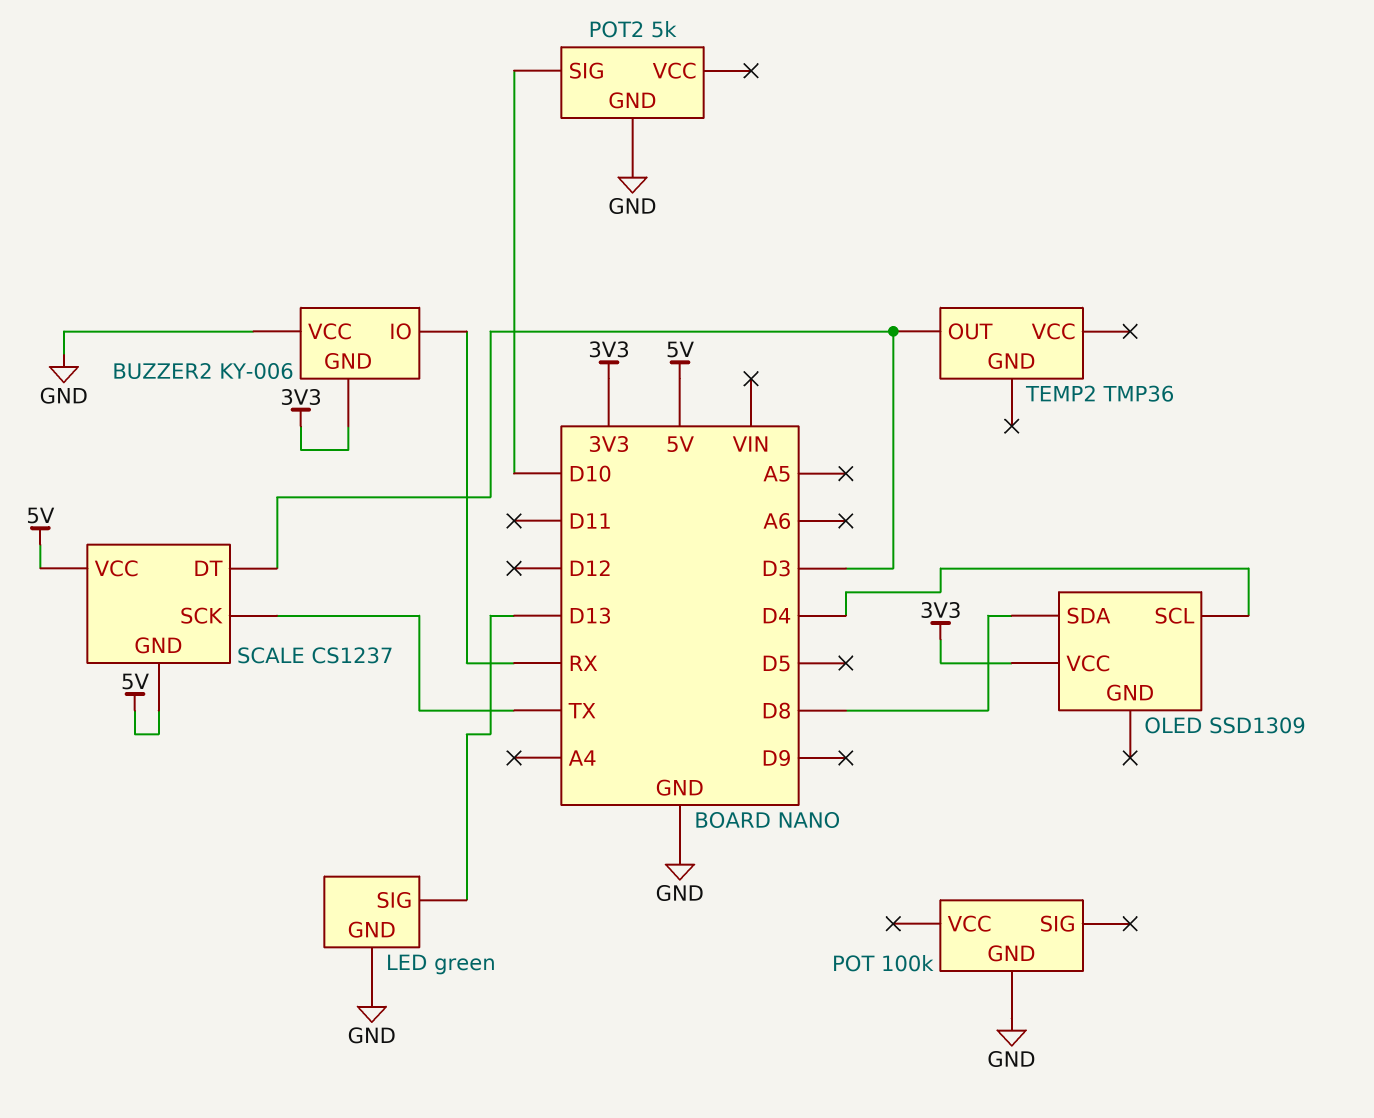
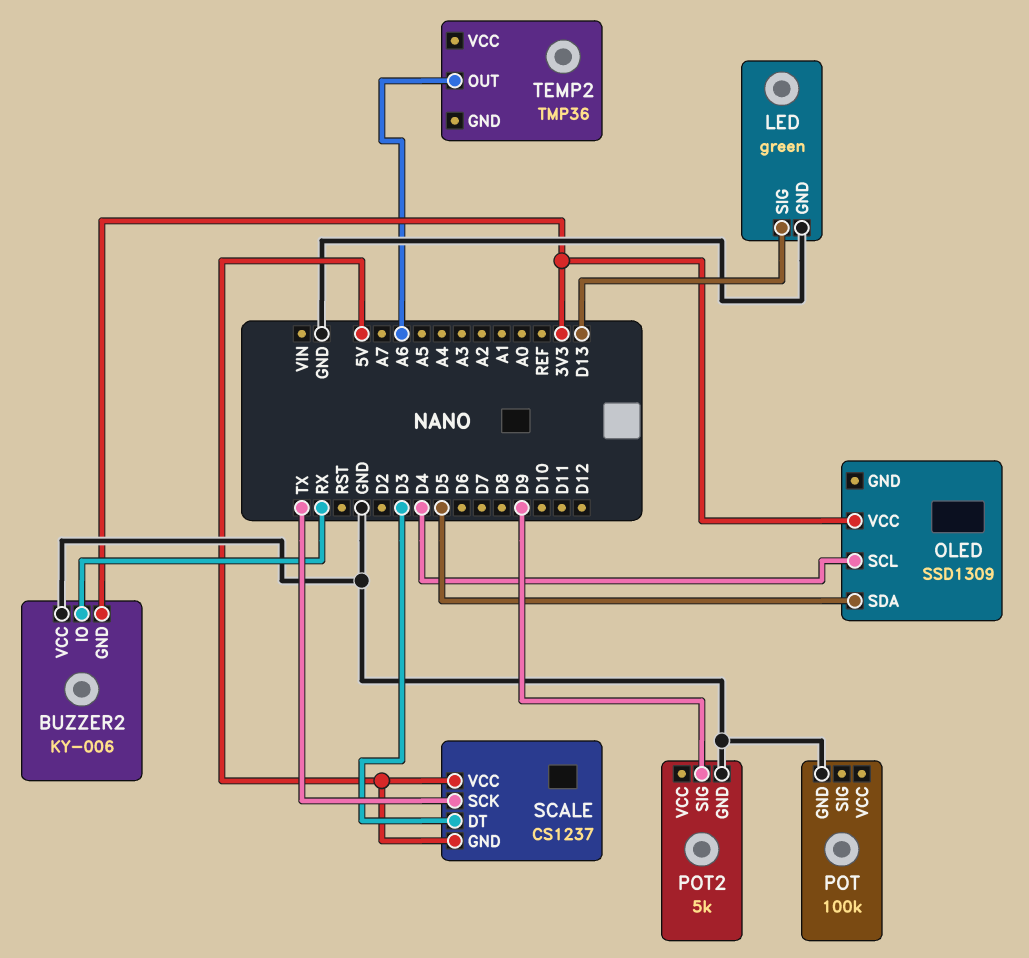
OLED pin SDA: D8 -> D5
POT2 pin SIG: D10 -> D9
TEMP2 pin OUT: D3 -> A6

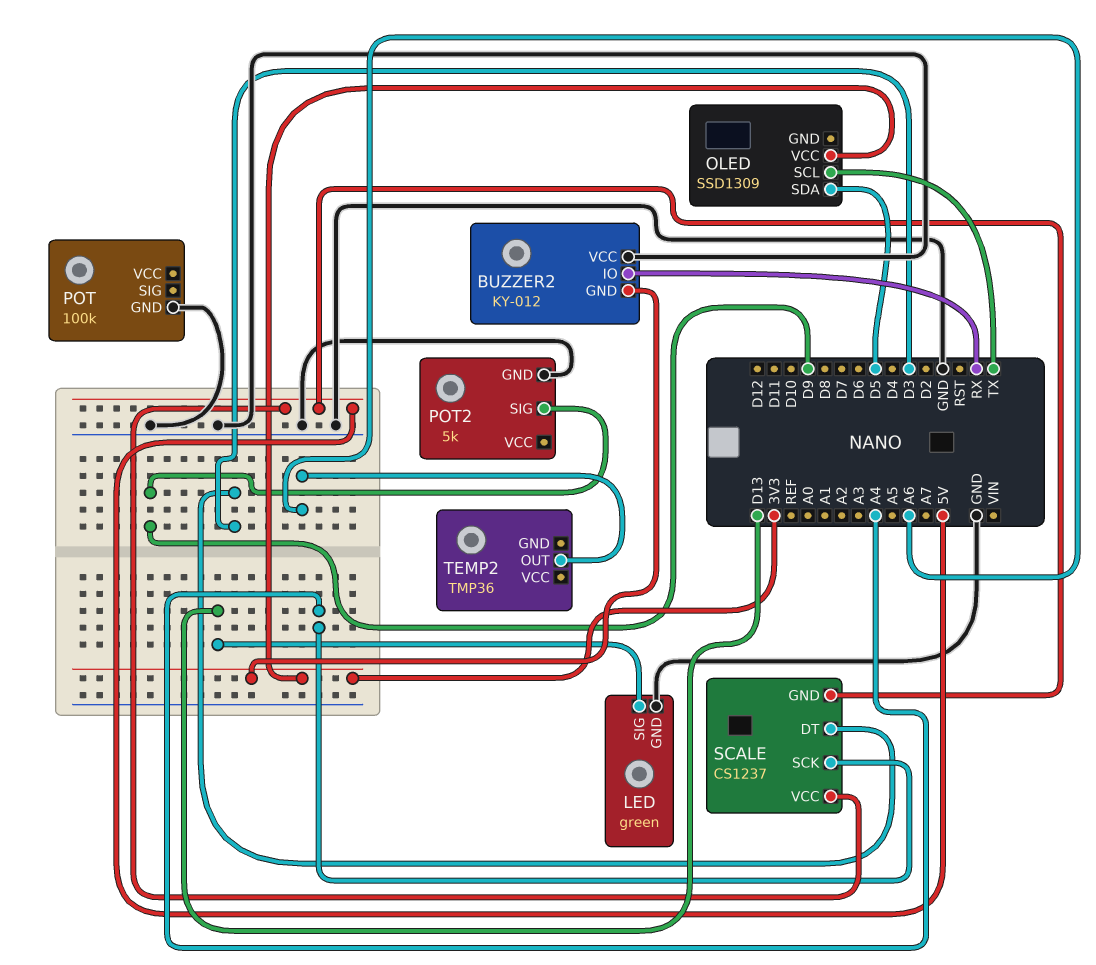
BUZZER2: KY-006 -> KY-012
OLED pin SCL: D4 -> TX
SCALE pin SCK: TX -> A4

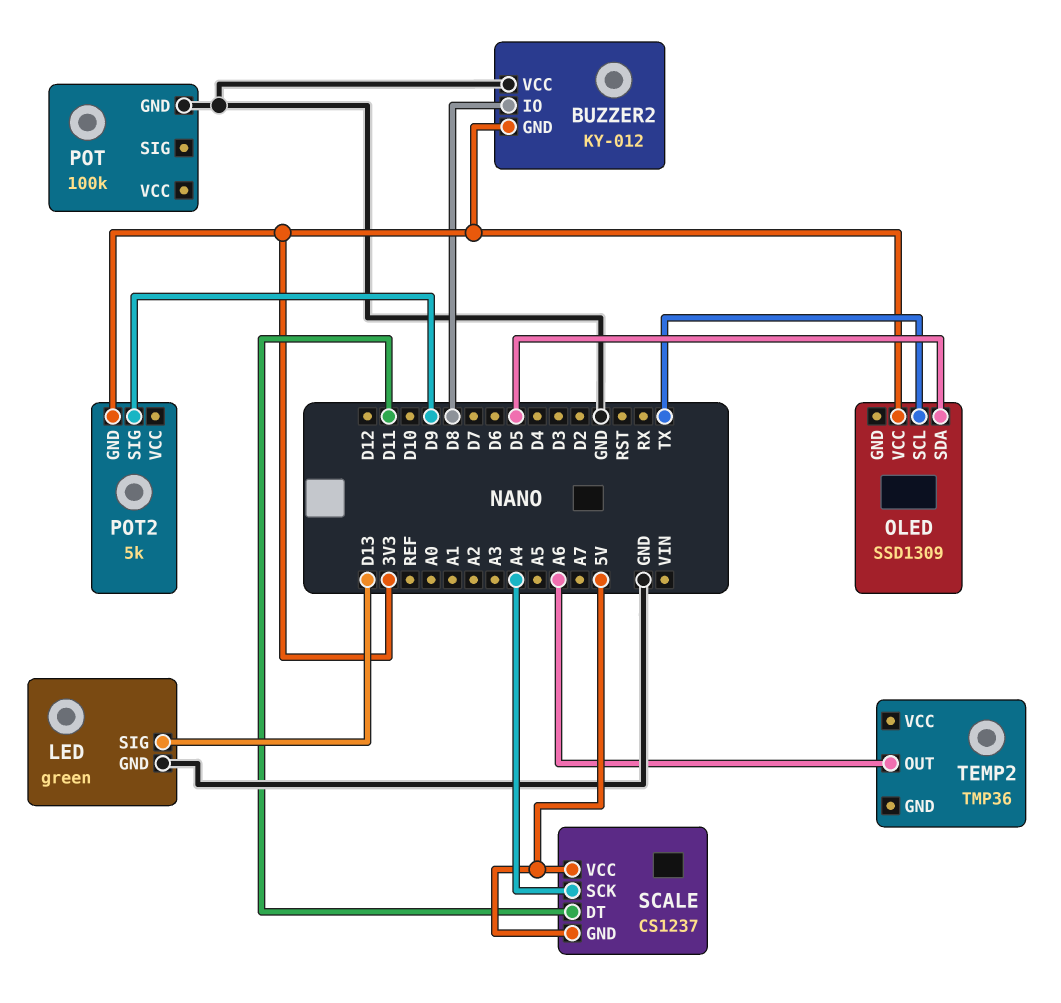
BUZZER2 pin IO: RX -> D8
POT2 pin GND: GND -> 3V3
SCALE pin DT: D3 -> D11

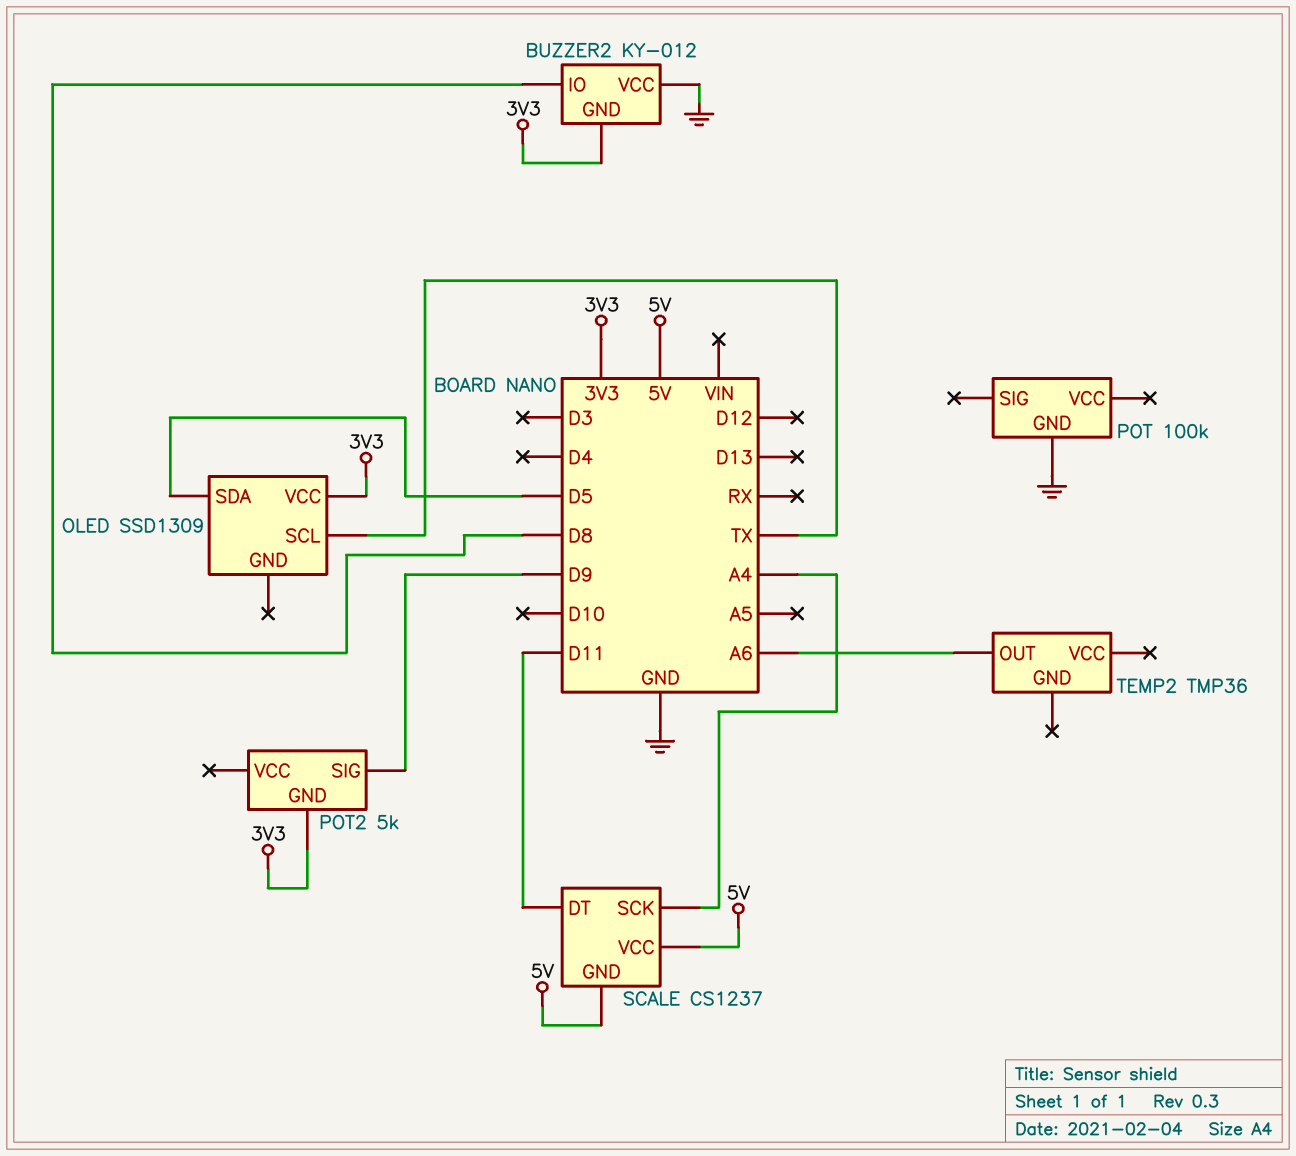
LED: green -> none
LED pin GND: GND -> none
LED pin SIG: D13 -> none

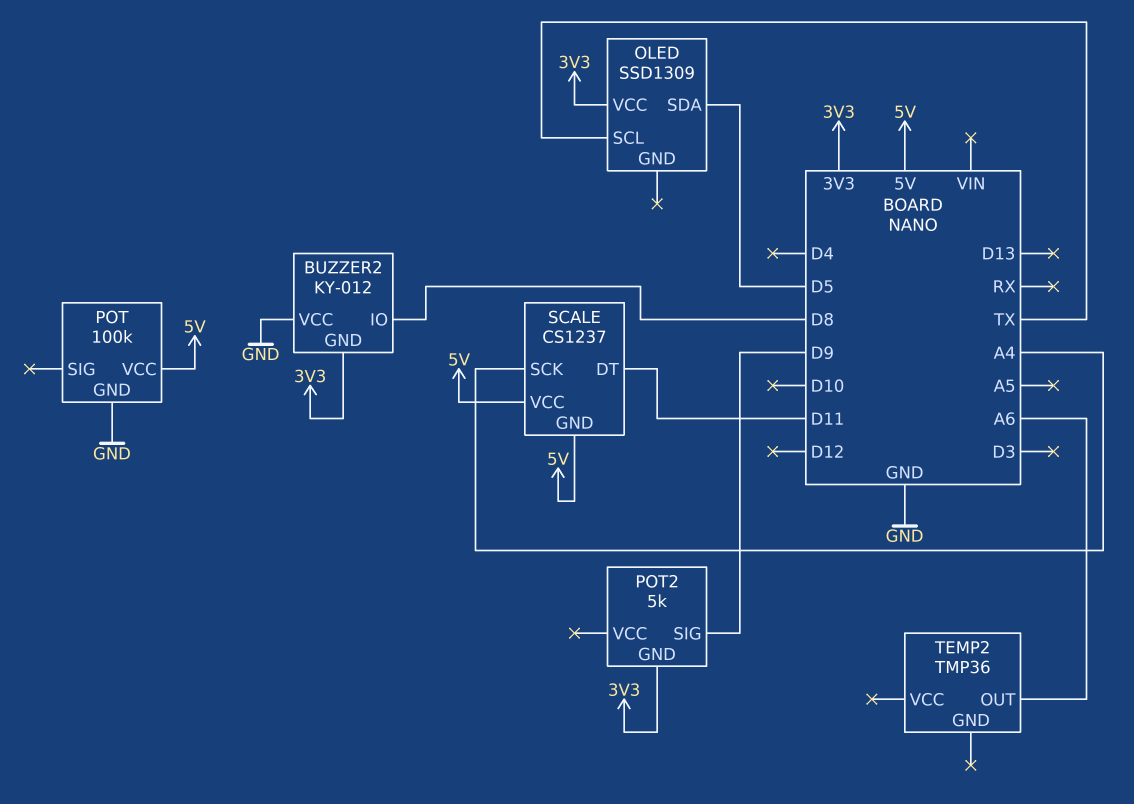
POT pin VCC: none -> 5V

